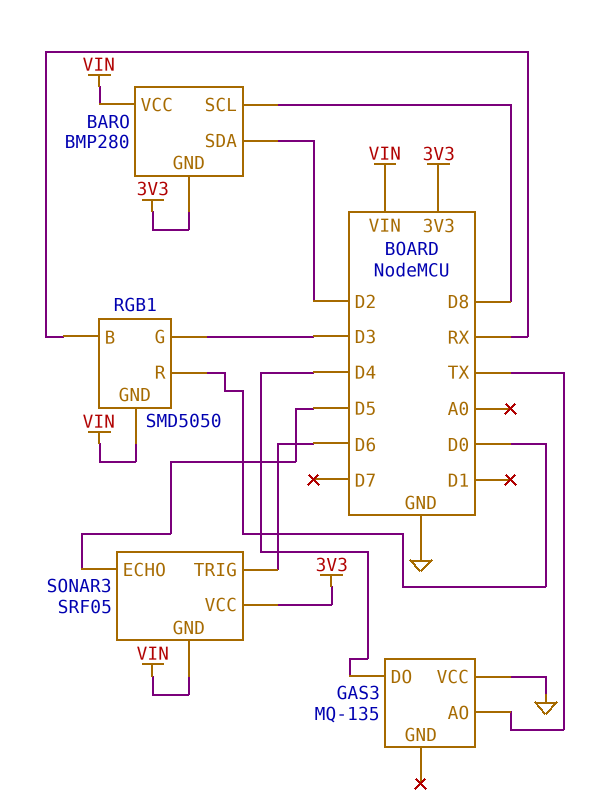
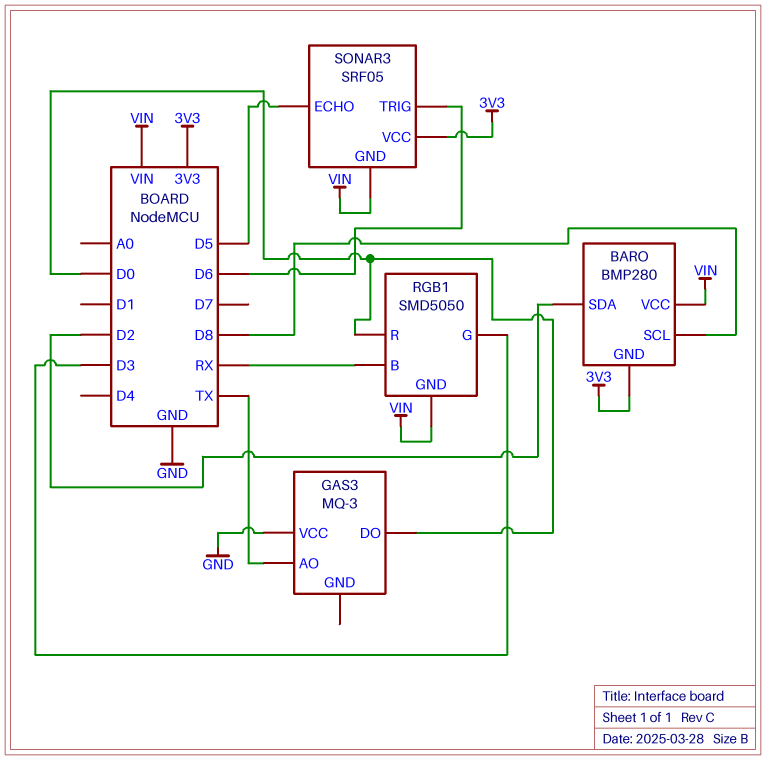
GAS3: MQ-135 -> MQ-3
GAS3 pin DO: D4 -> D0

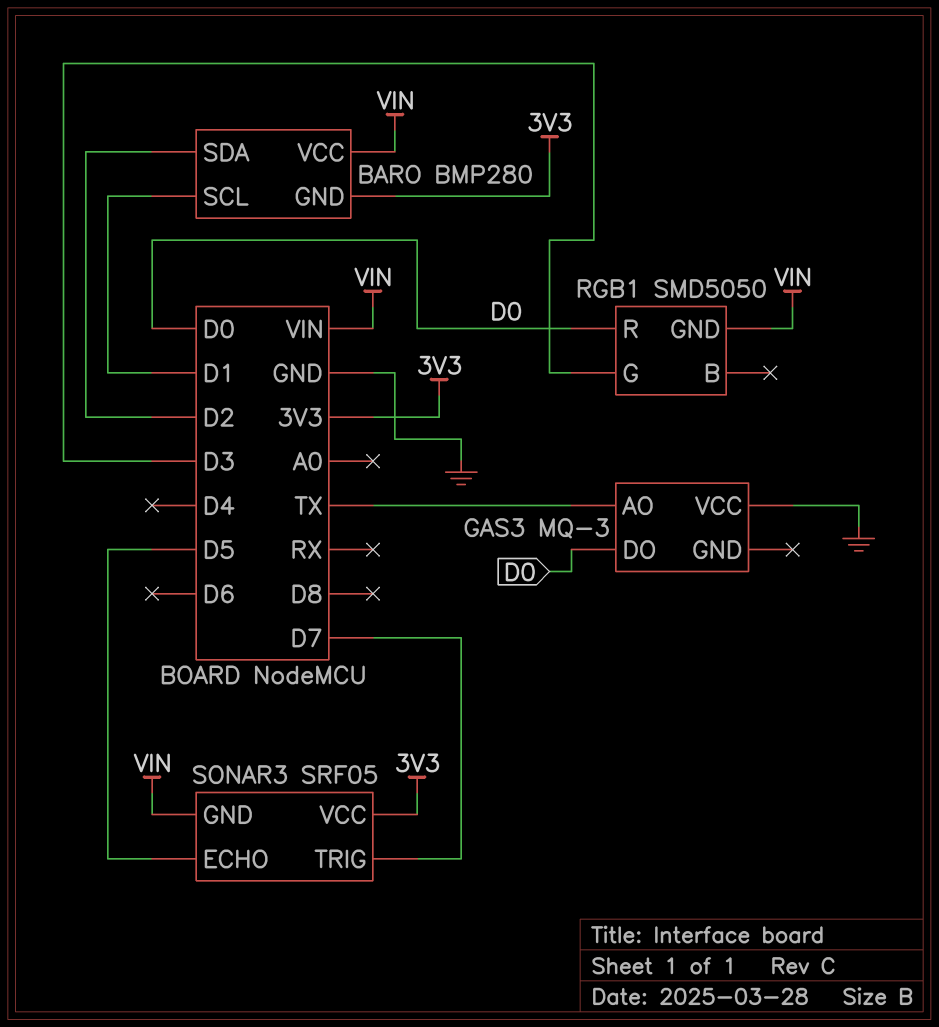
BARO pin SCL: D8 -> D1
RGB1 pin B: RX -> none
SONAR3 pin TRIG: D6 -> D7

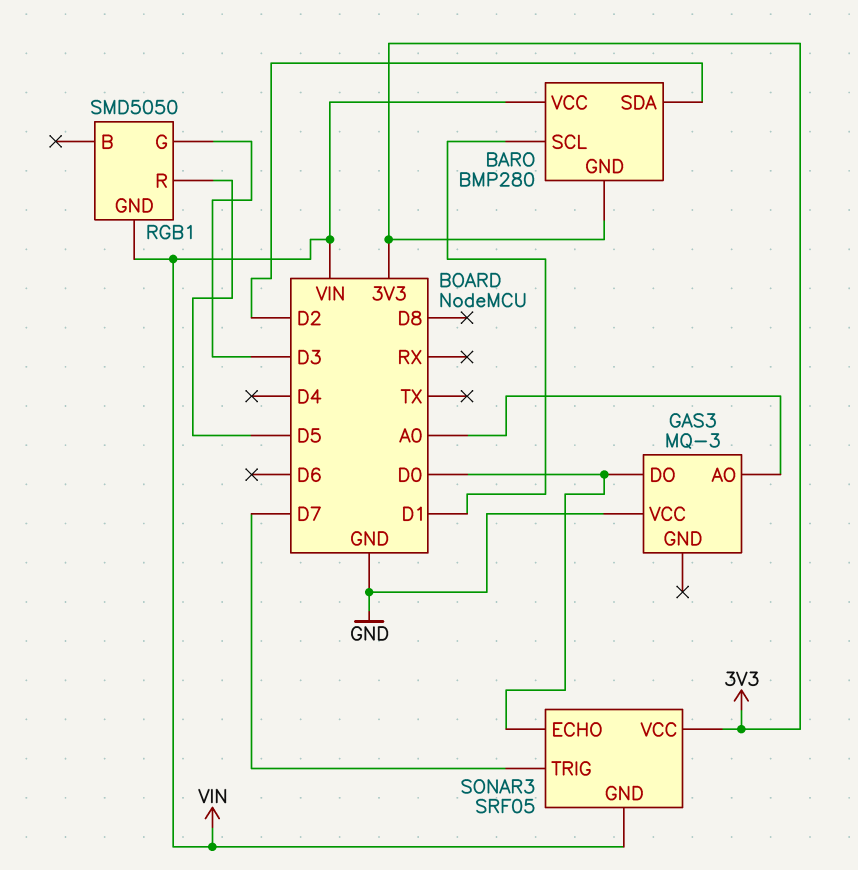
GAS3 pin AO: TX -> A0
RGB1 pin R: D0 -> D5
SONAR3 pin ECHO: D5 -> D0

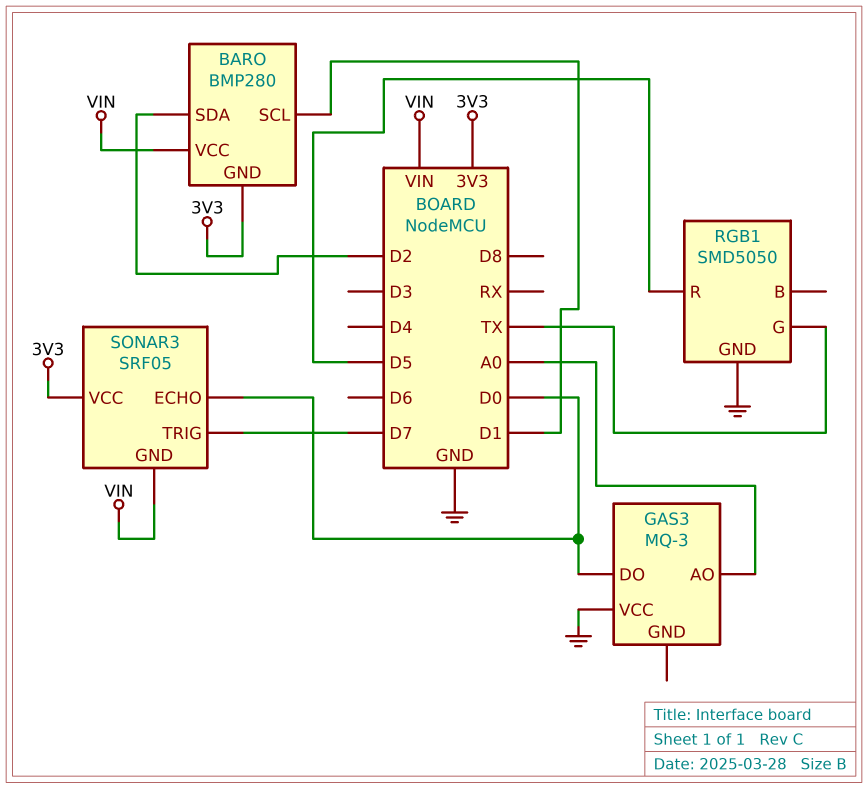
RGB1 pin G: D3 -> TX
RGB1 pin GND: VIN -> GND

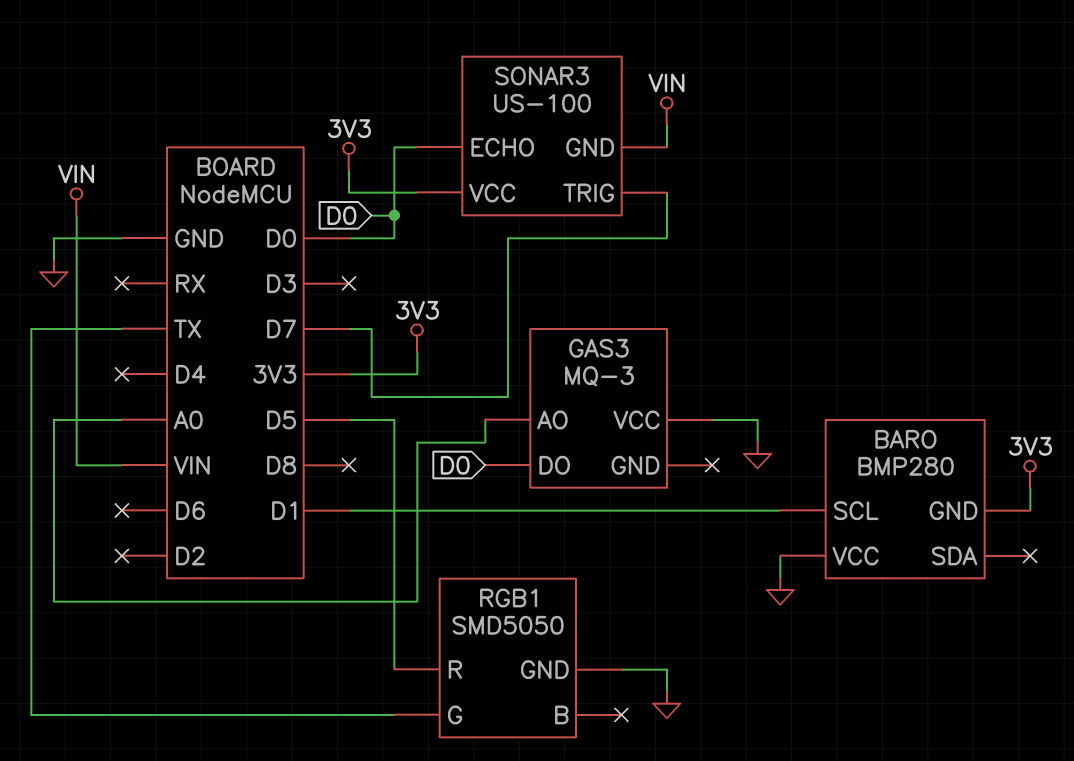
BARO pin SDA: D2 -> none
BARO pin VCC: VIN -> GND
SONAR3: SRF05 -> US-100

